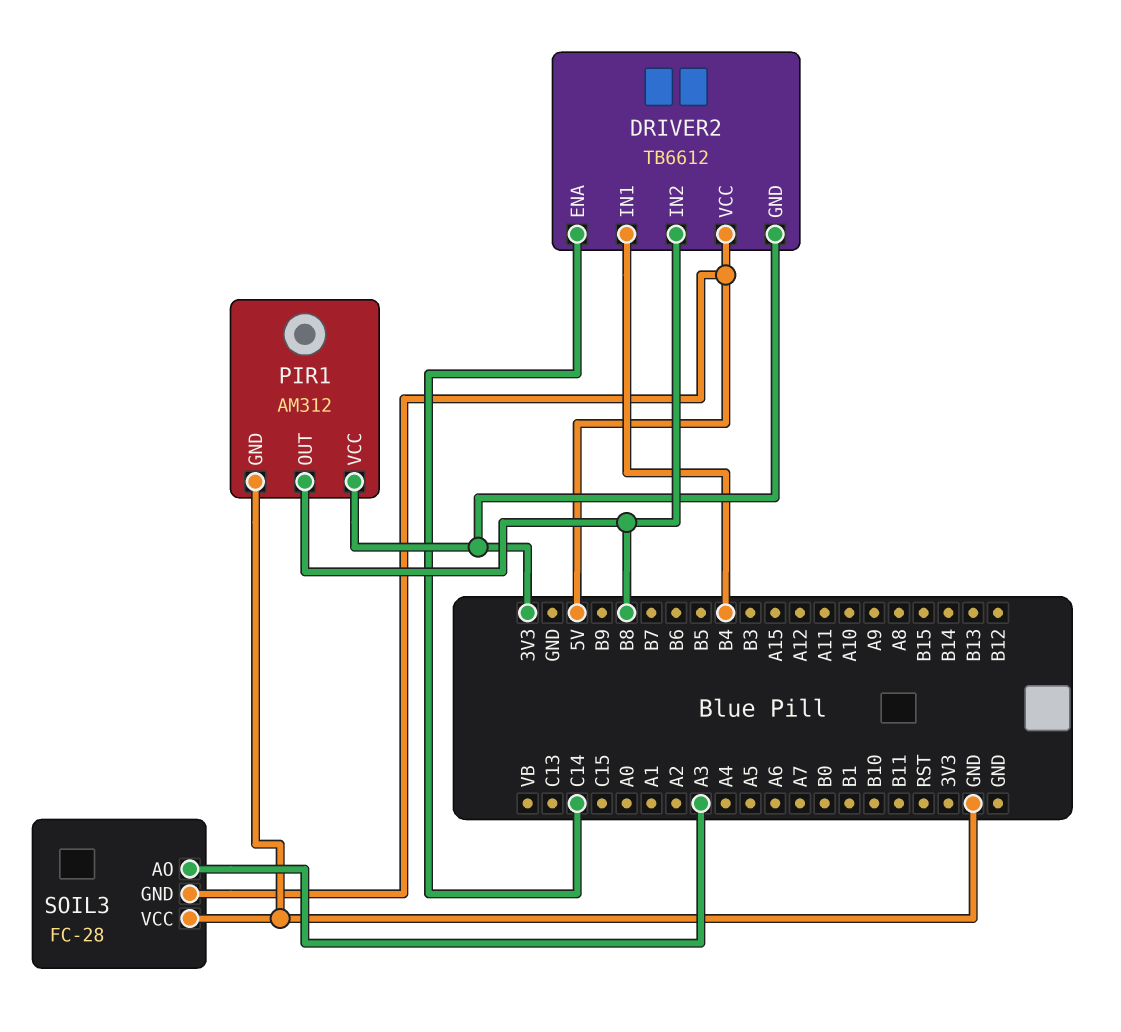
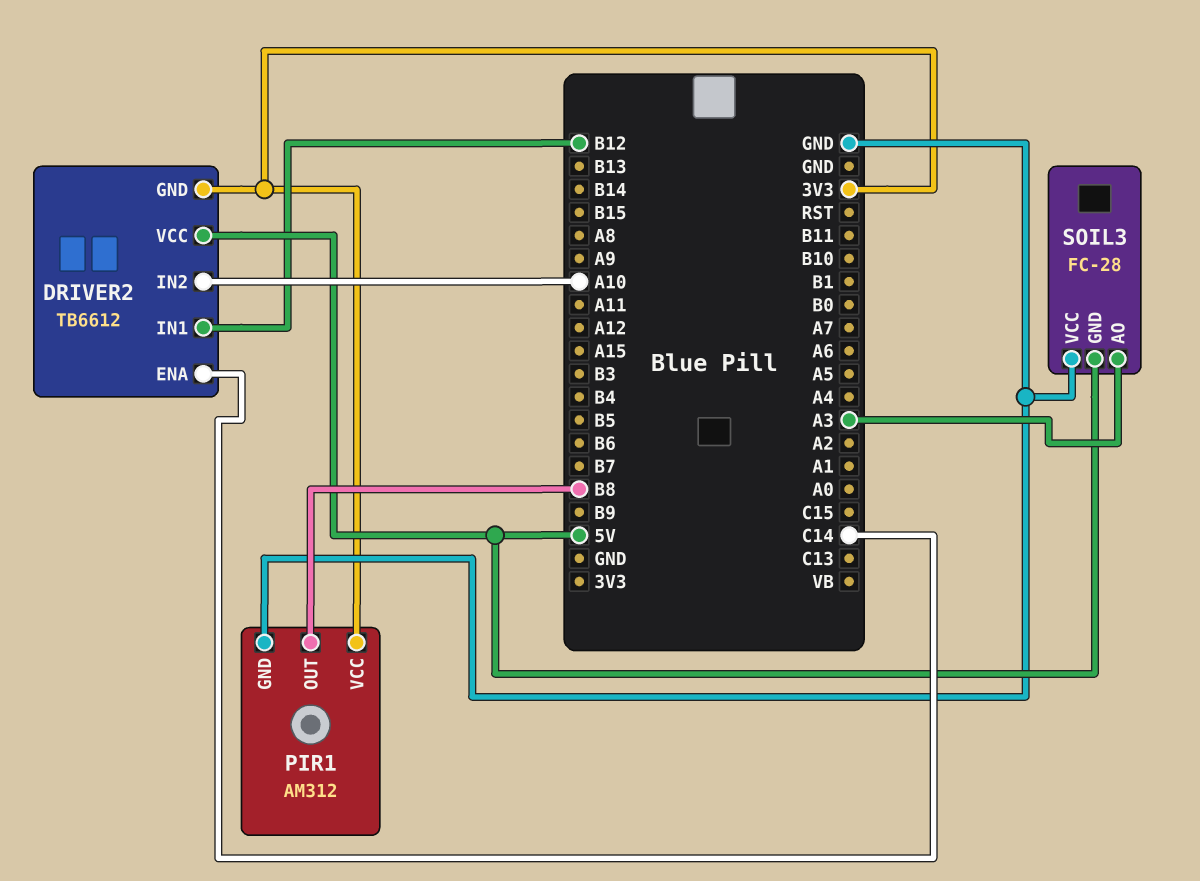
DRIVER2 pin IN1: B4 -> B12
DRIVER2 pin IN2: B8 -> A10

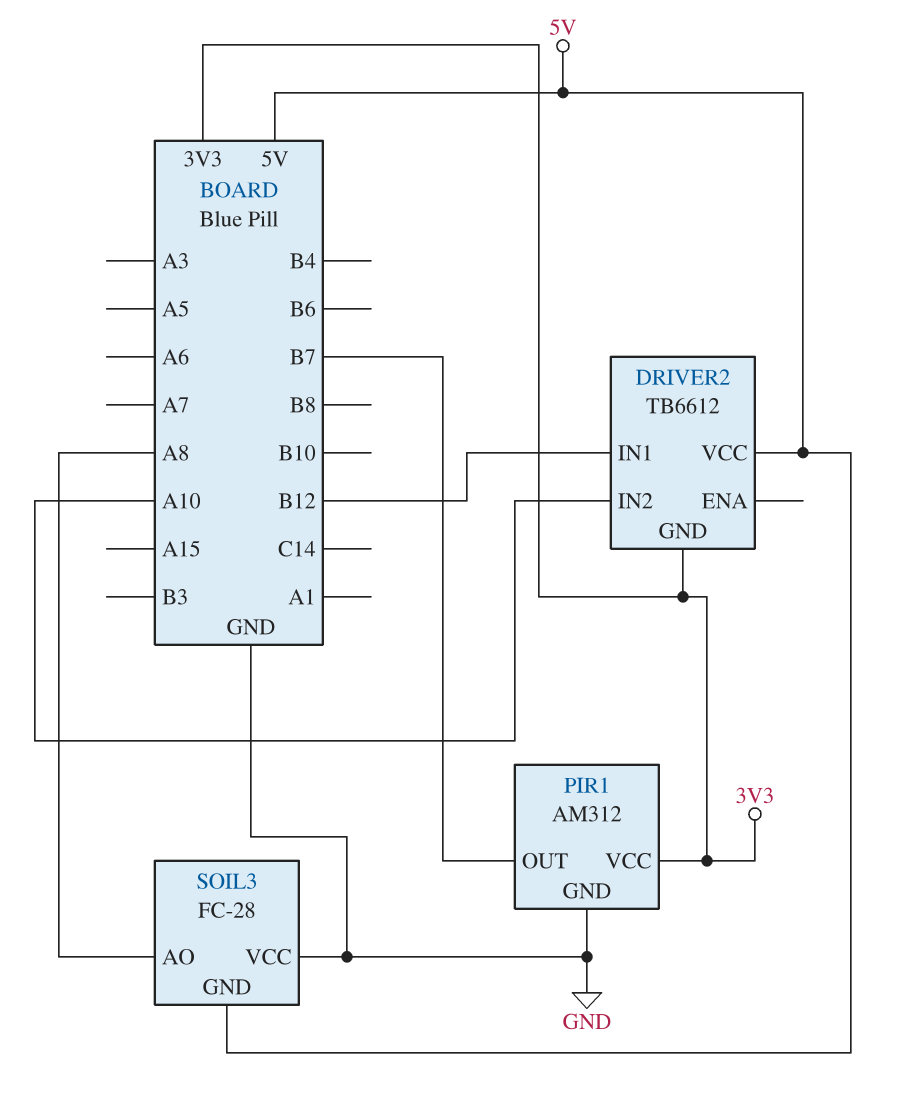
DRIVER2 pin ENA: C14 -> none
PIR1 pin OUT: B8 -> B7
SOIL3 pin AO: A3 -> A8

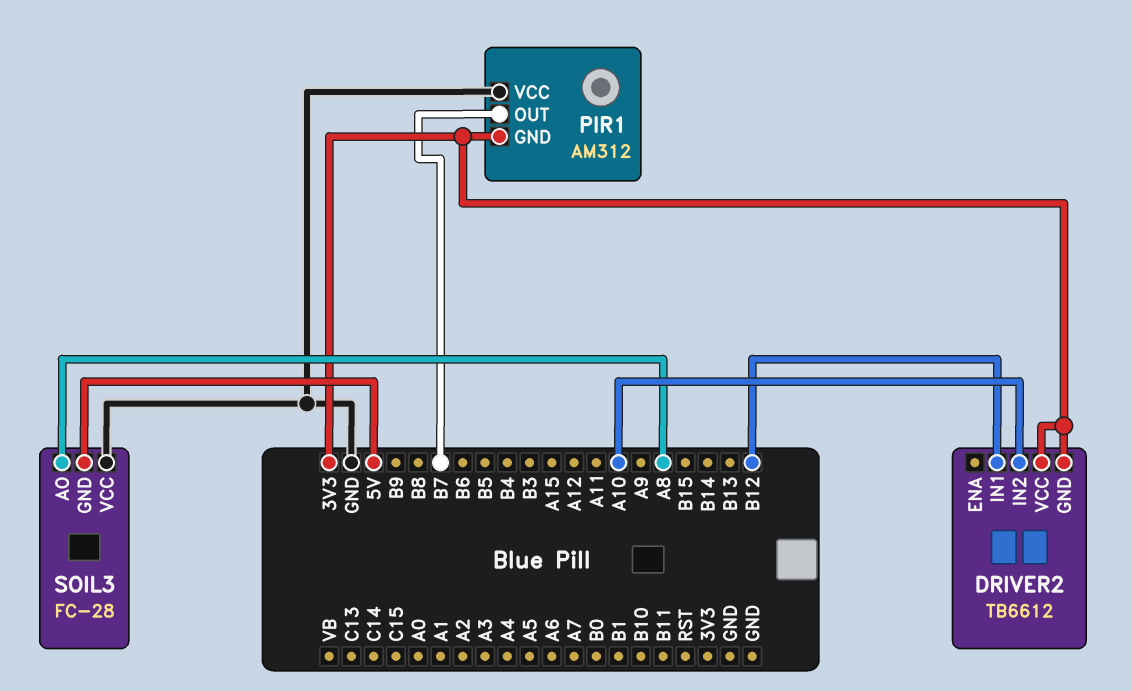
DRIVER2 pin VCC: 5V -> 3V3
PIR1 pin GND: GND -> 3V3
PIR1 pin VCC: 3V3 -> GND

